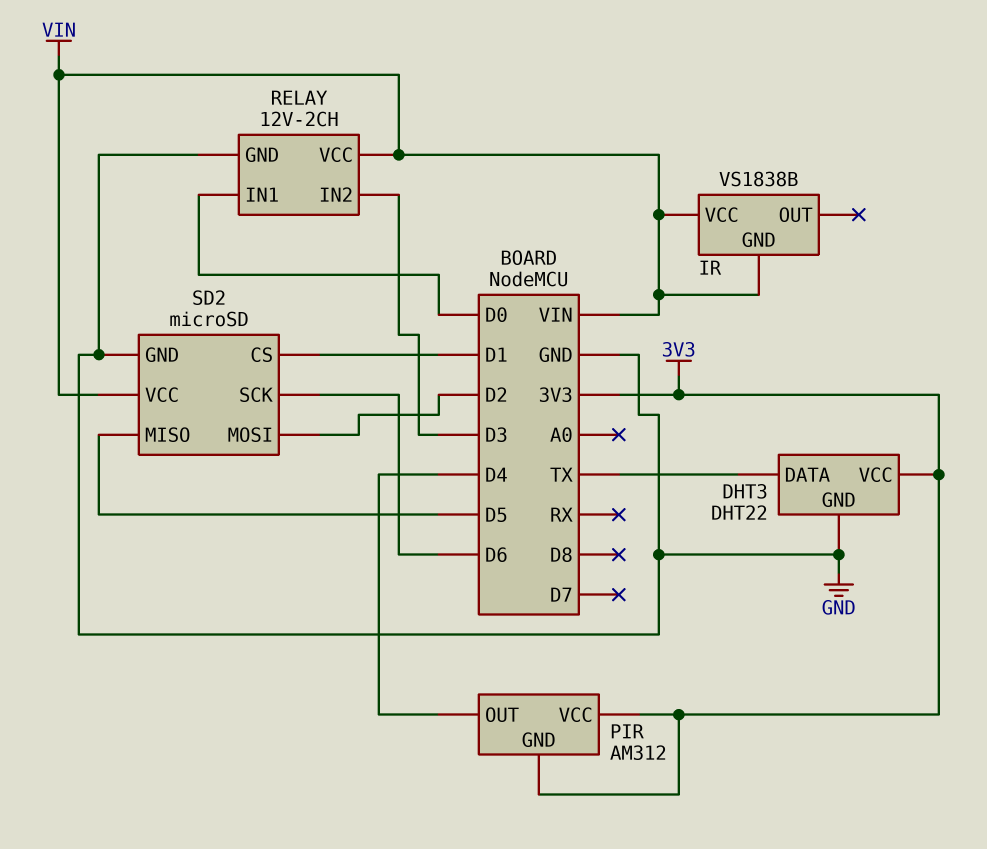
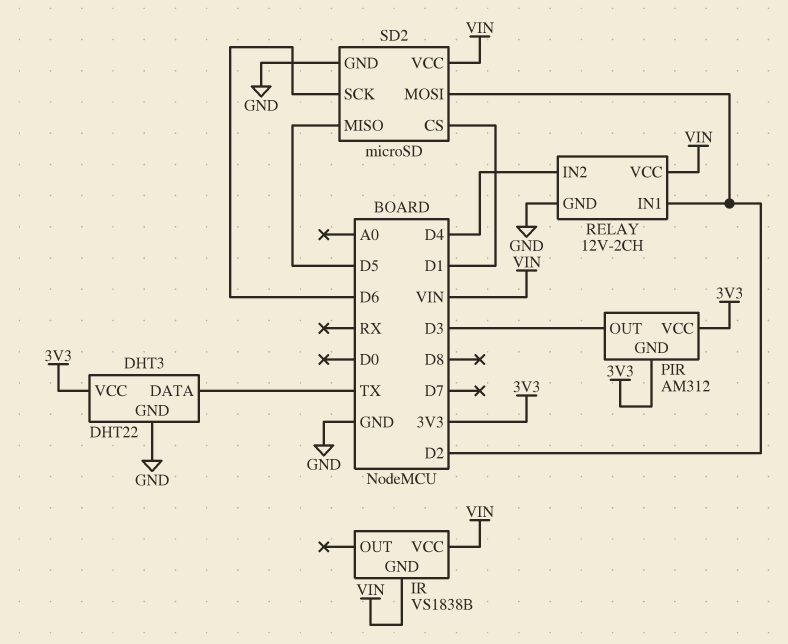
PIR pin OUT: D4 -> D3
RELAY pin IN1: D0 -> D2
RELAY pin IN2: D3 -> D4

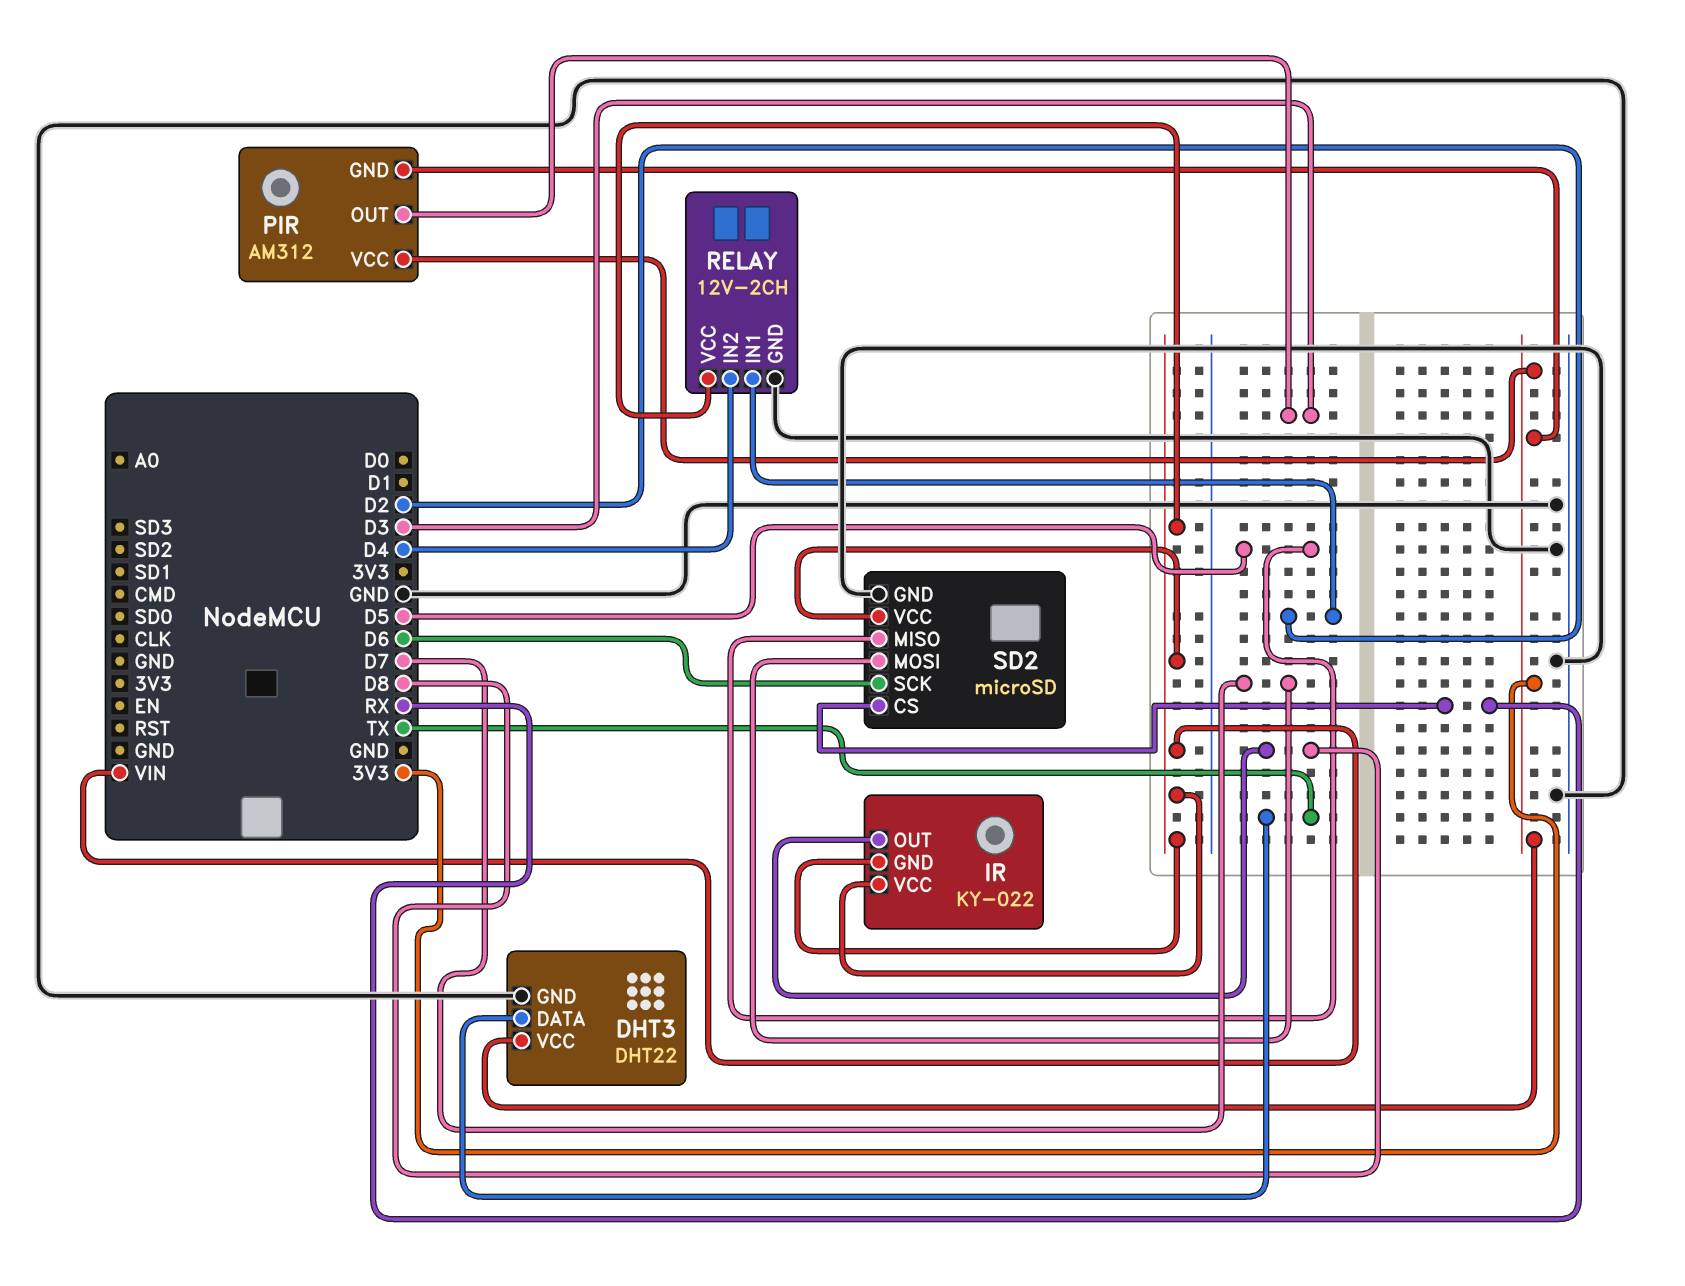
IR: VS1838B -> KY-022
IR pin OUT: none -> D8
SD2 pin CS: D1 -> RX
SD2 pin MOSI: D2 -> D7

